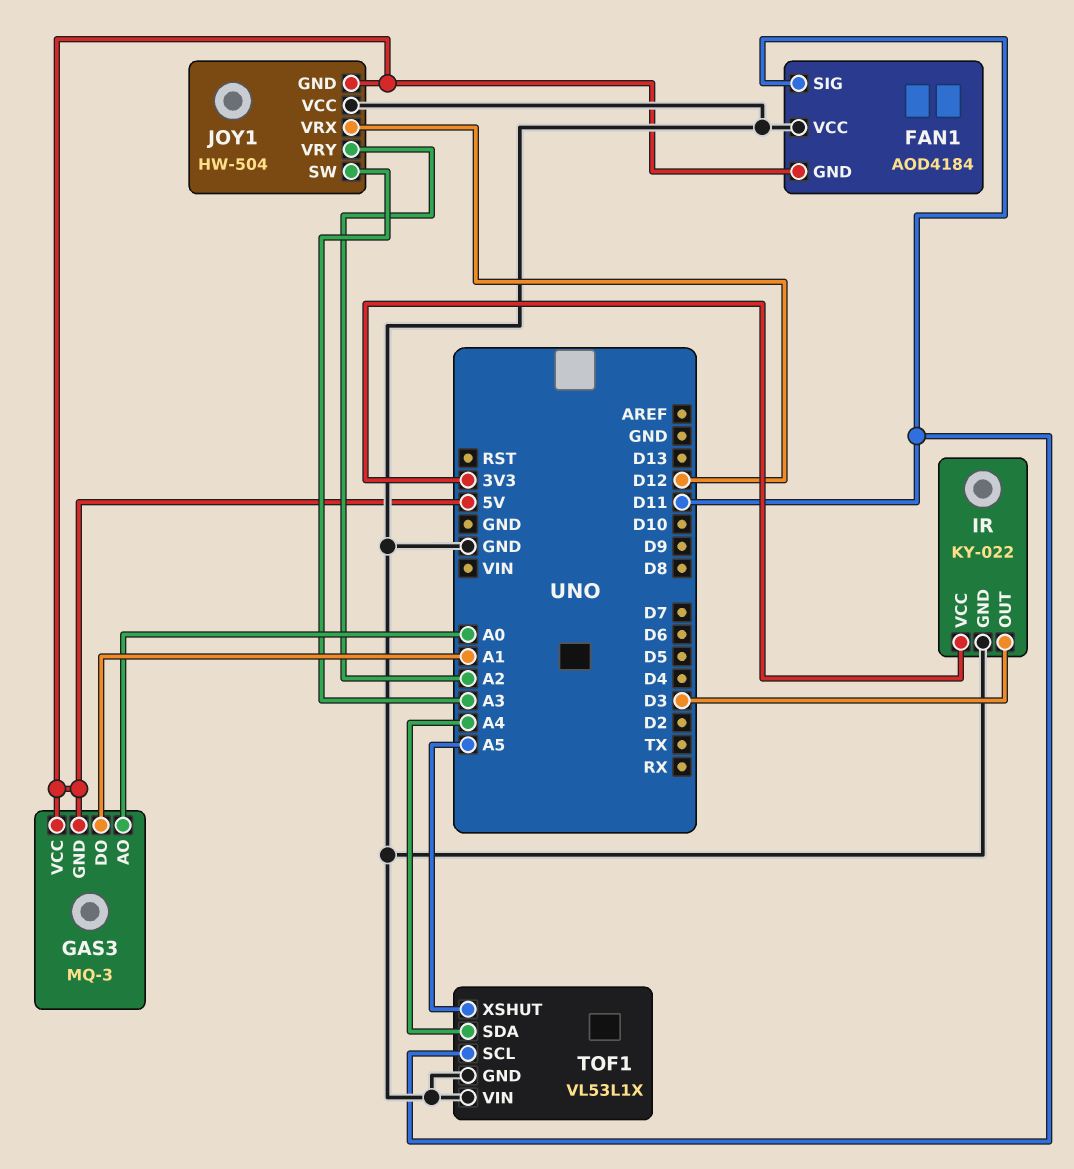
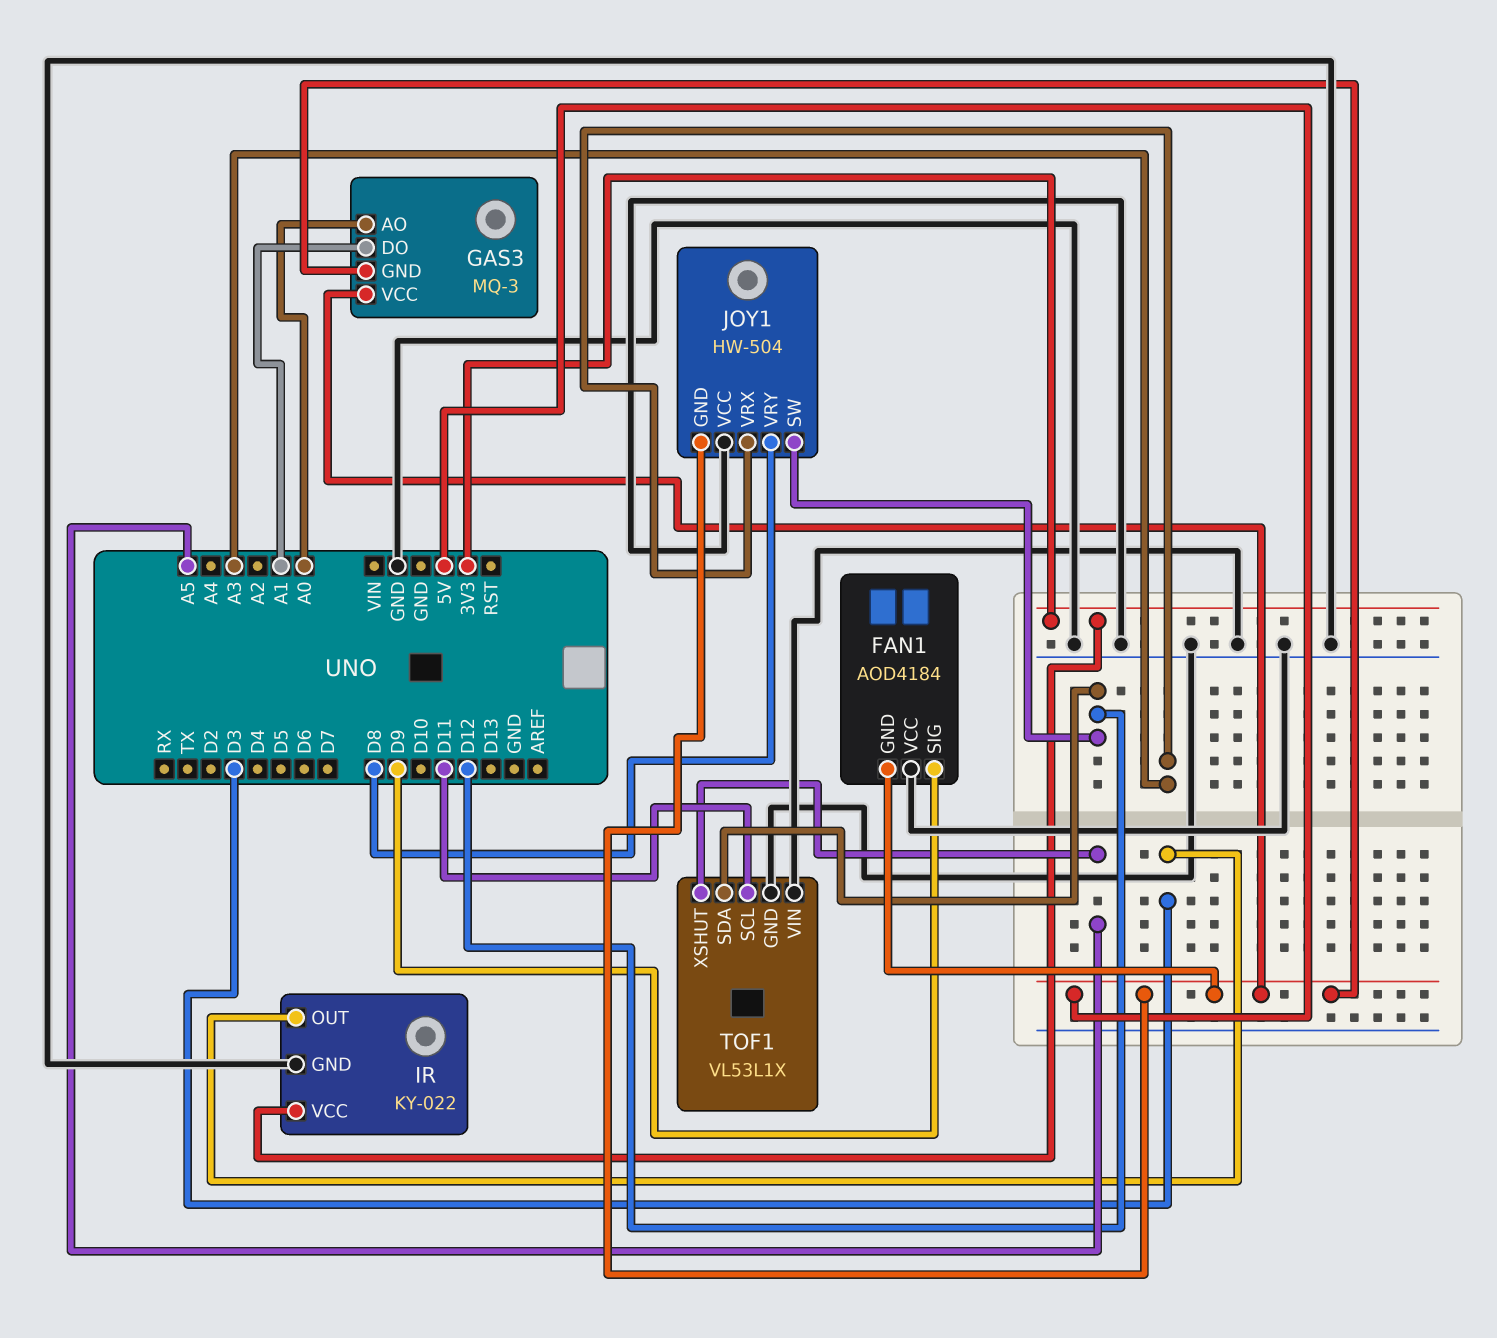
FAN1 pin SIG: D11 -> D9
JOY1 pin SW: A3 -> D12
JOY1 pin VRX: D12 -> A3
JOY1 pin VRY: A2 -> D8
TOF1 pin SDA: A4 -> D12

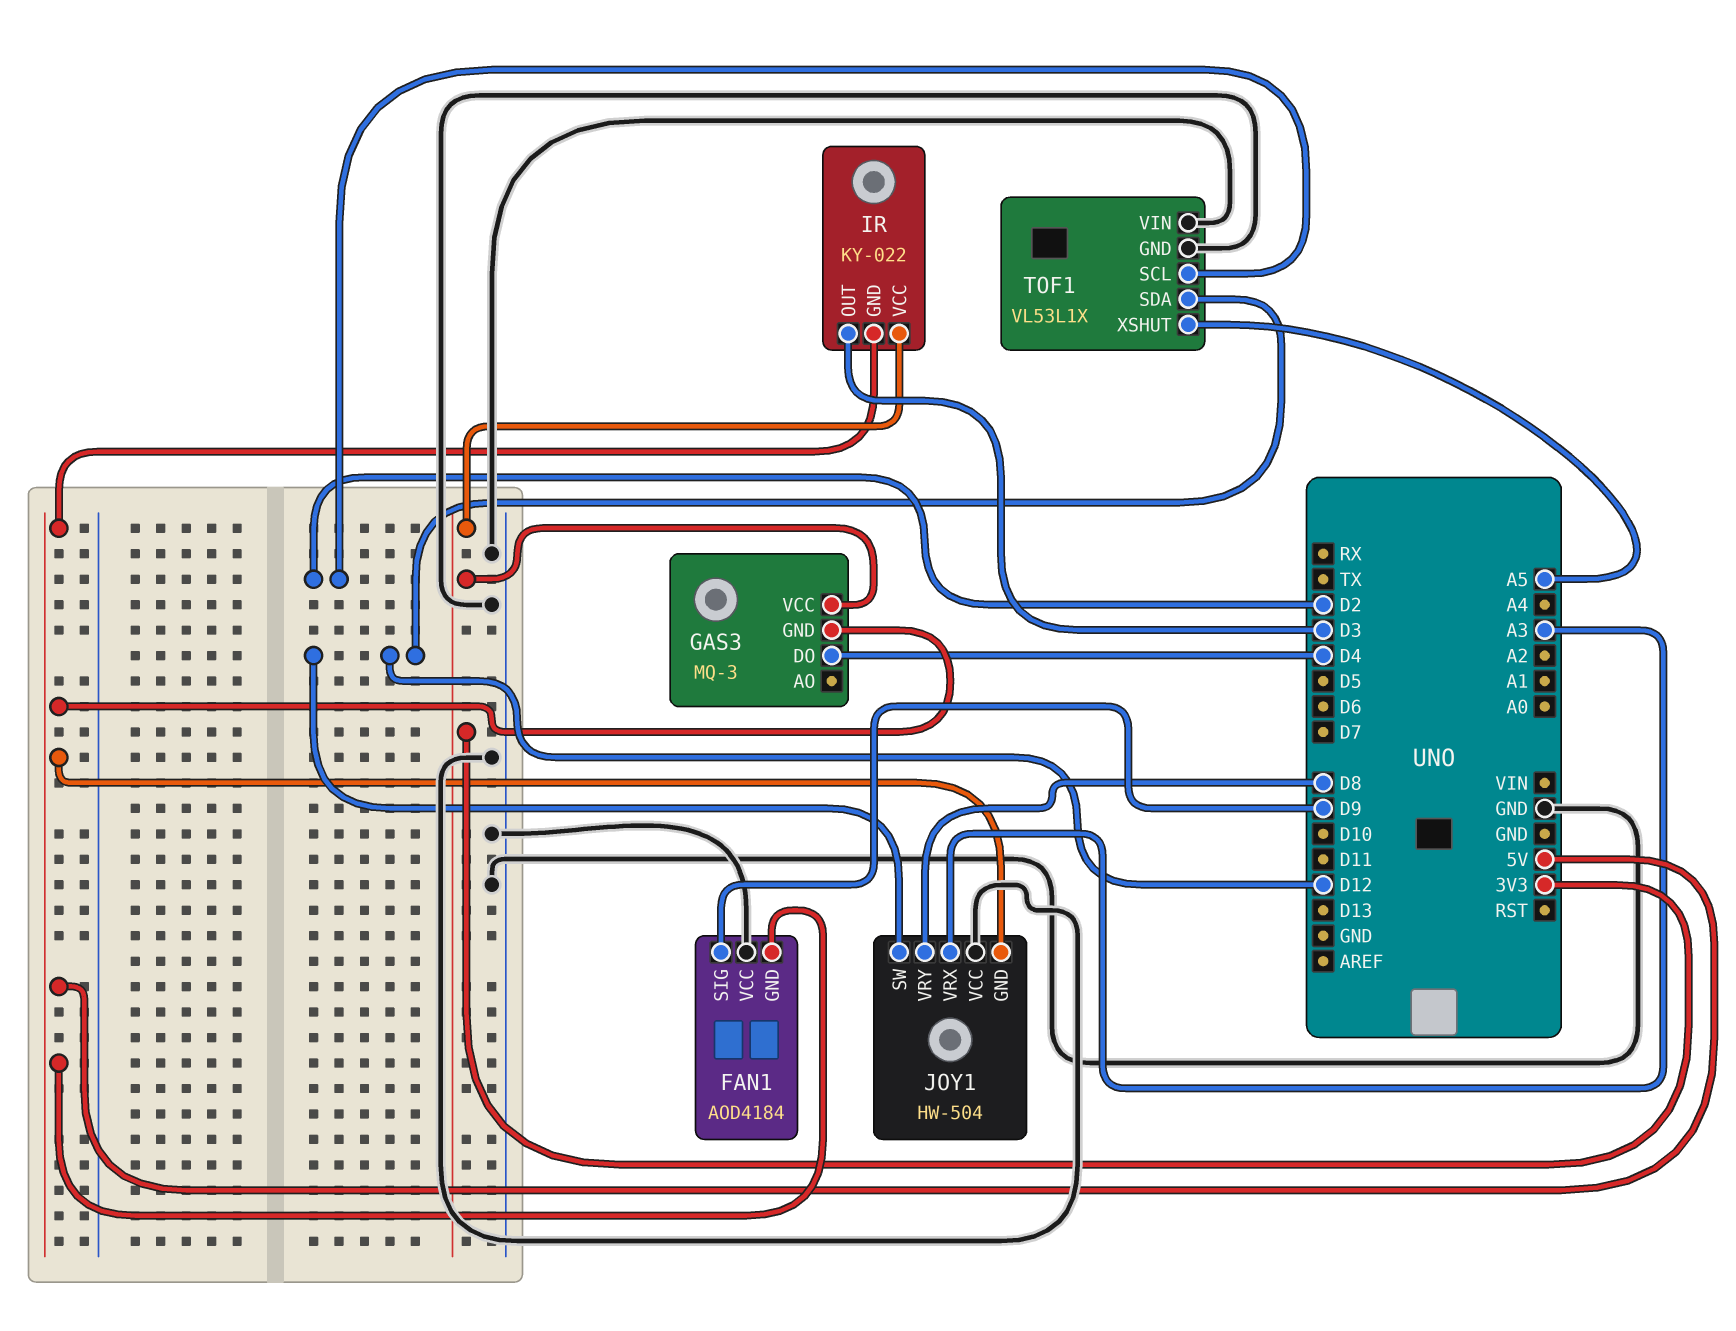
GAS3 pin AO: A0 -> none
GAS3 pin DO: A1 -> D4
GAS3 pin VCC: 5V -> 3V3
IR pin GND: GND -> 5V
TOF1 pin SCL: D11 -> D2

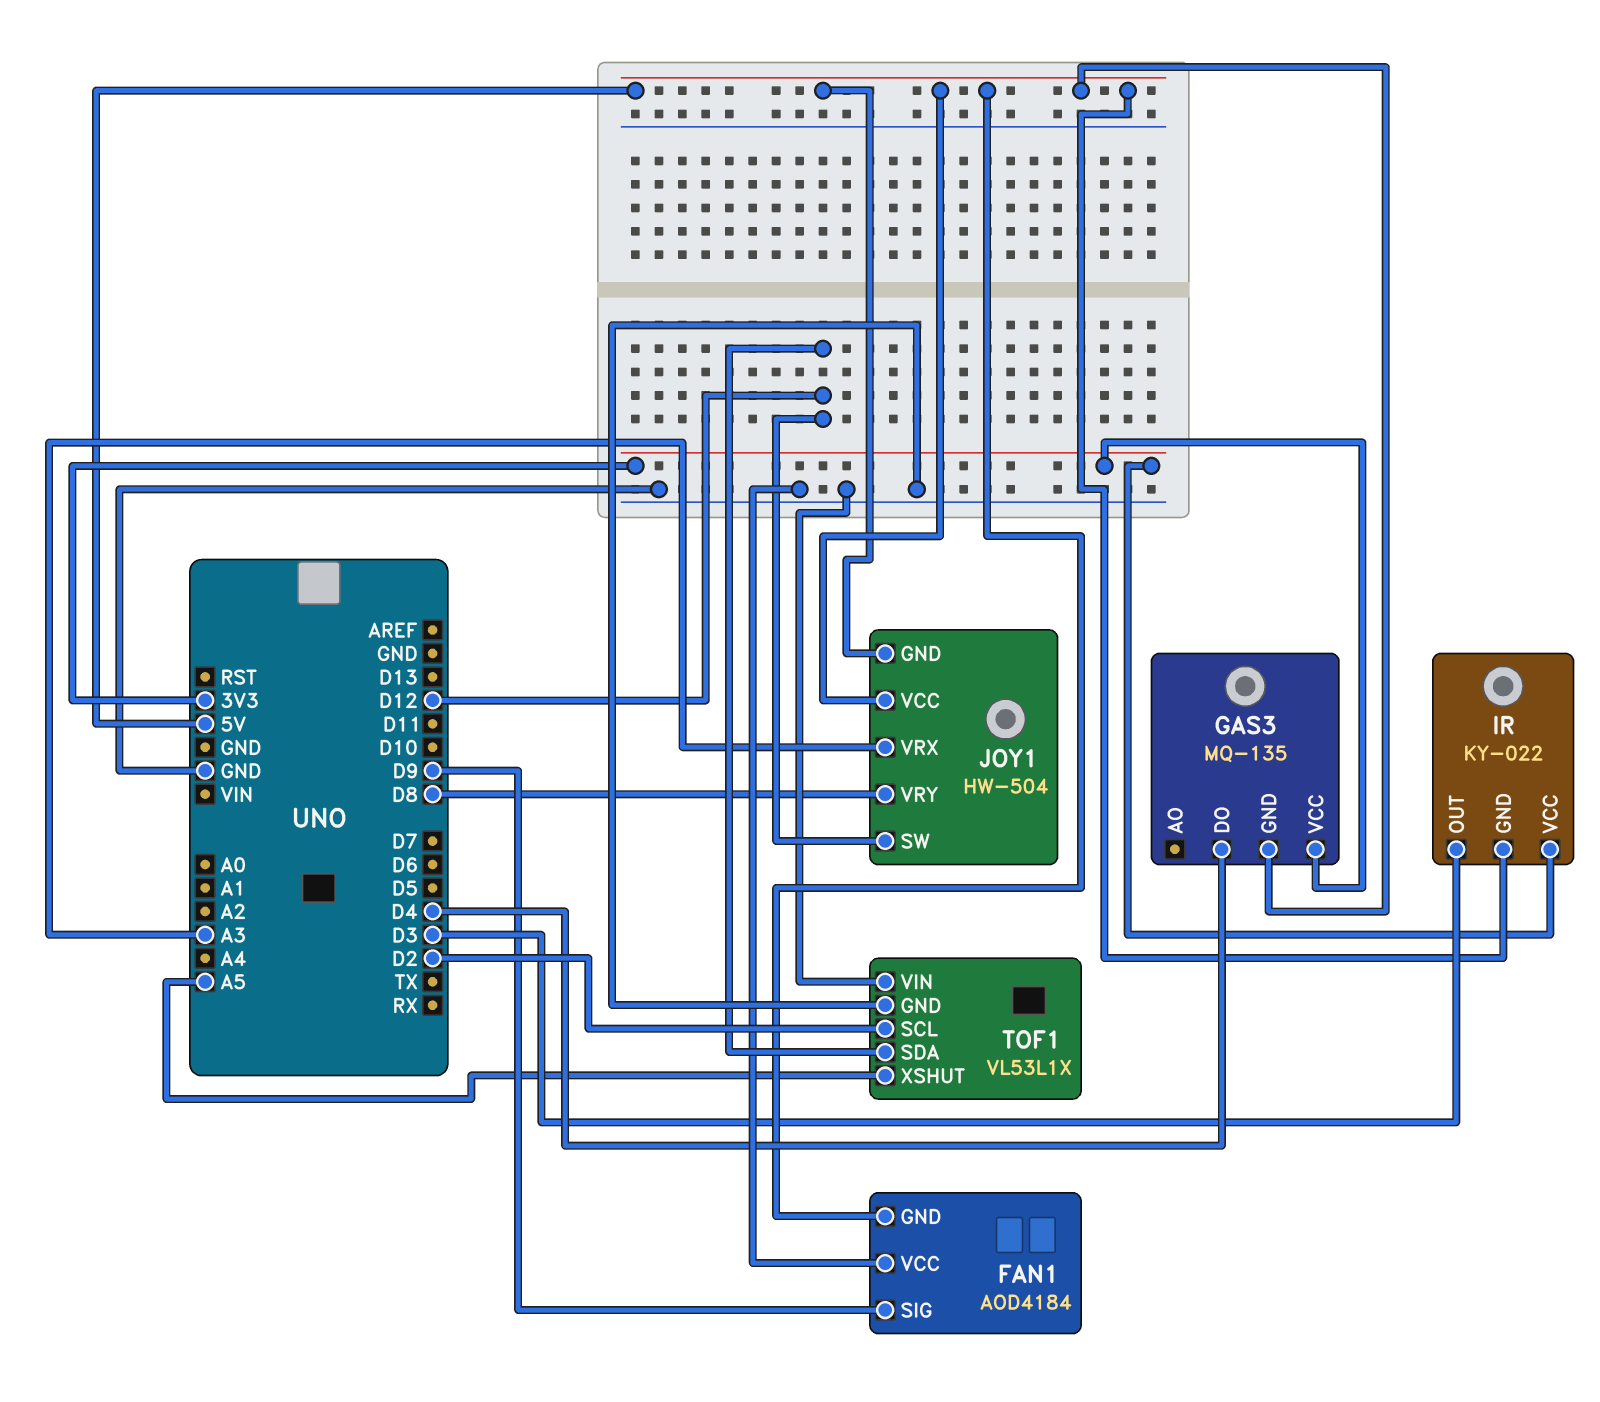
GAS3: MQ-3 -> MQ-135
JOY1 pin VCC: GND -> 5V

